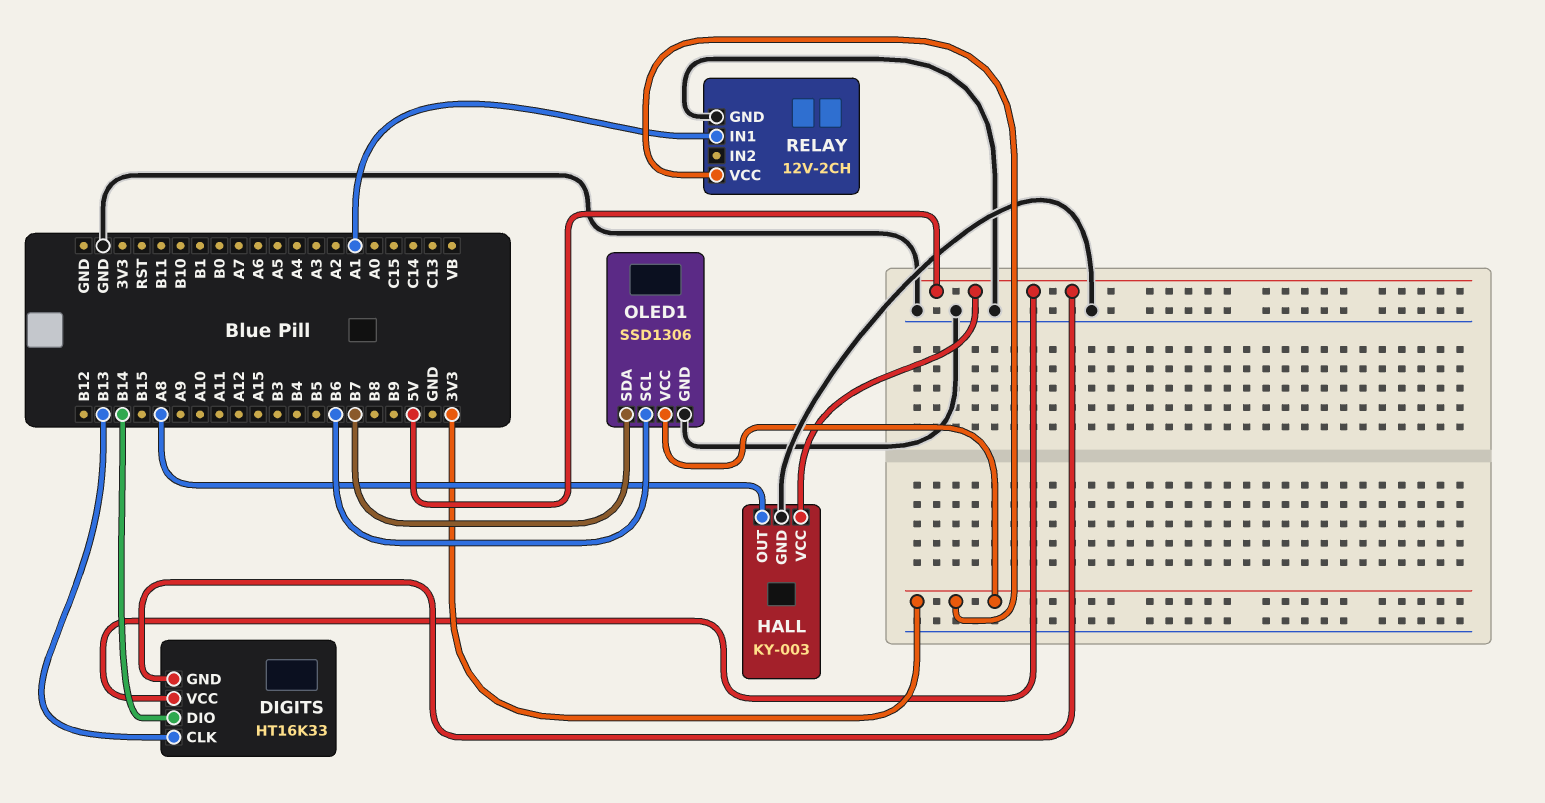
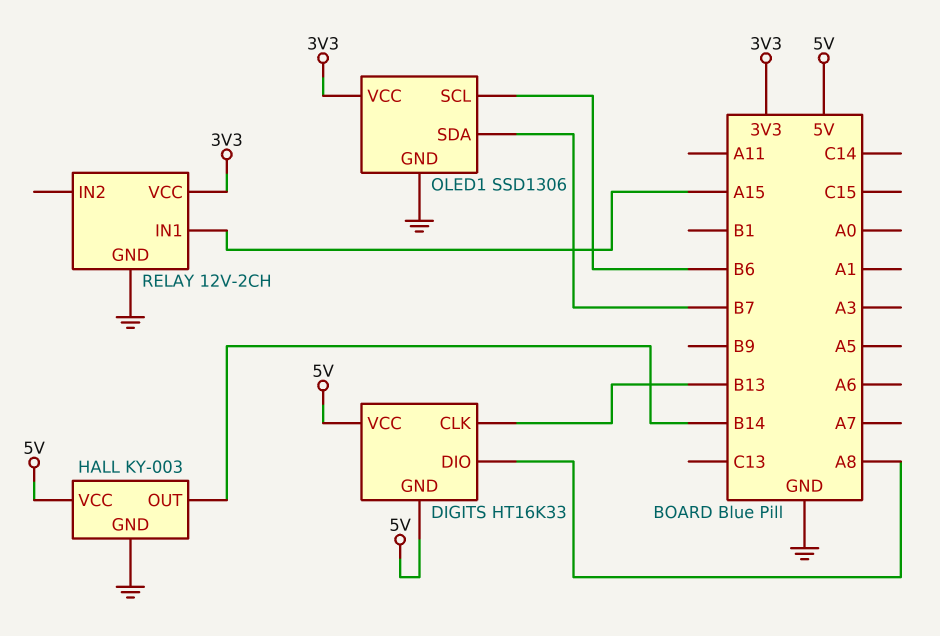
DIGITS pin DIO: B14 -> A8
HALL pin OUT: A8 -> B14
RELAY pin IN1: A1 -> A15

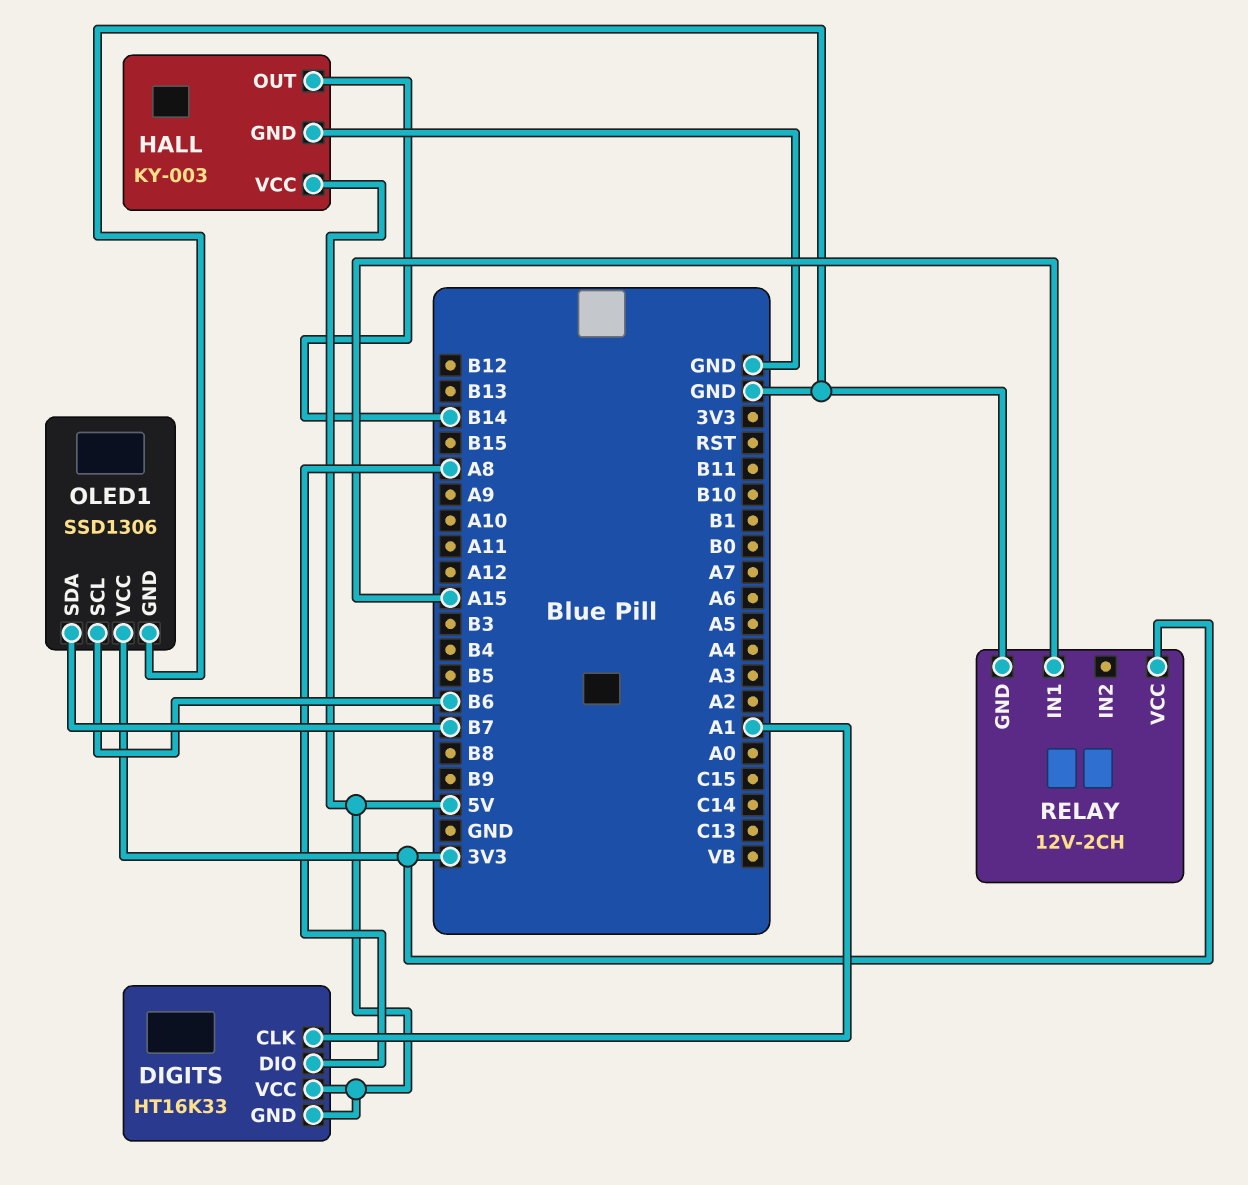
DIGITS pin CLK: B13 -> A1

